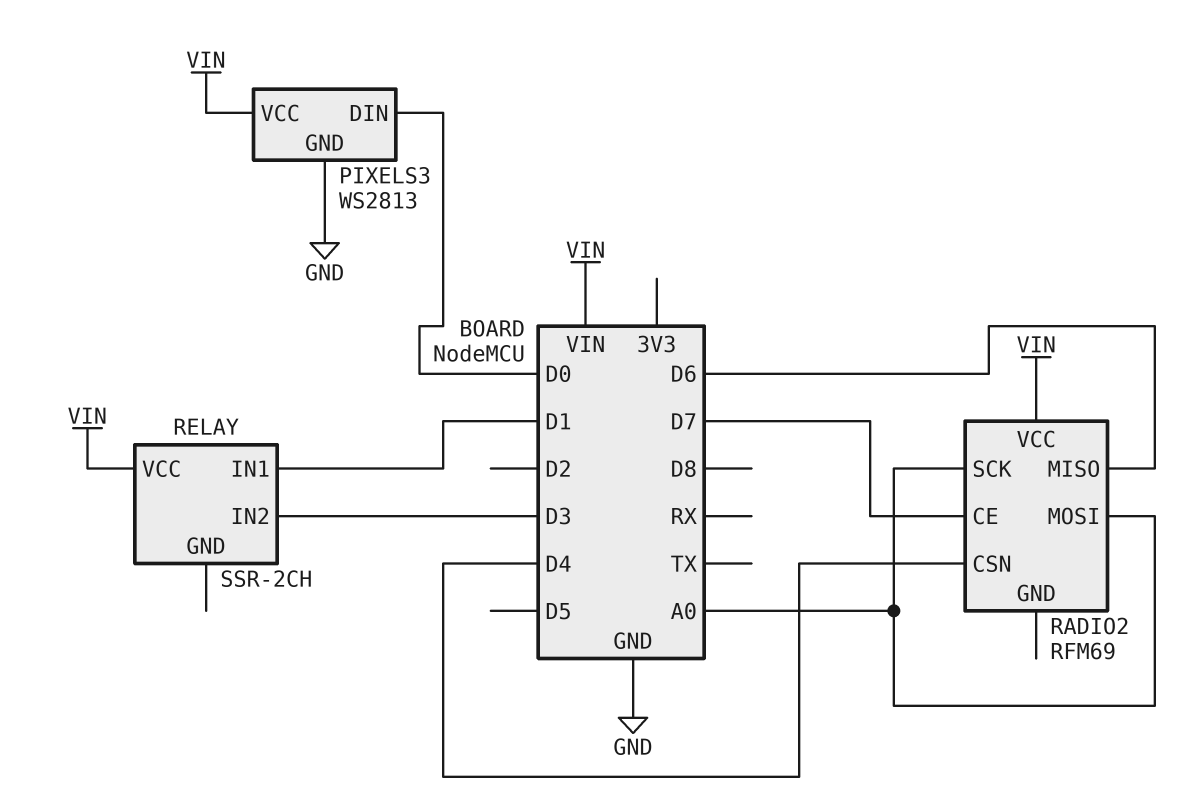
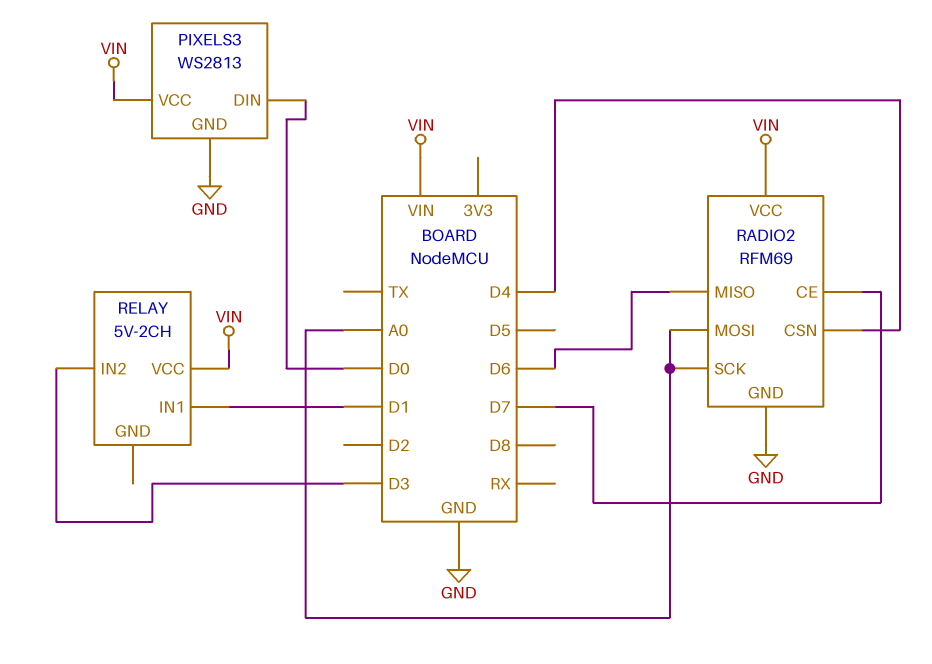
RADIO2 pin GND: none -> GND
RELAY: SSR-2CH -> 5V-2CH

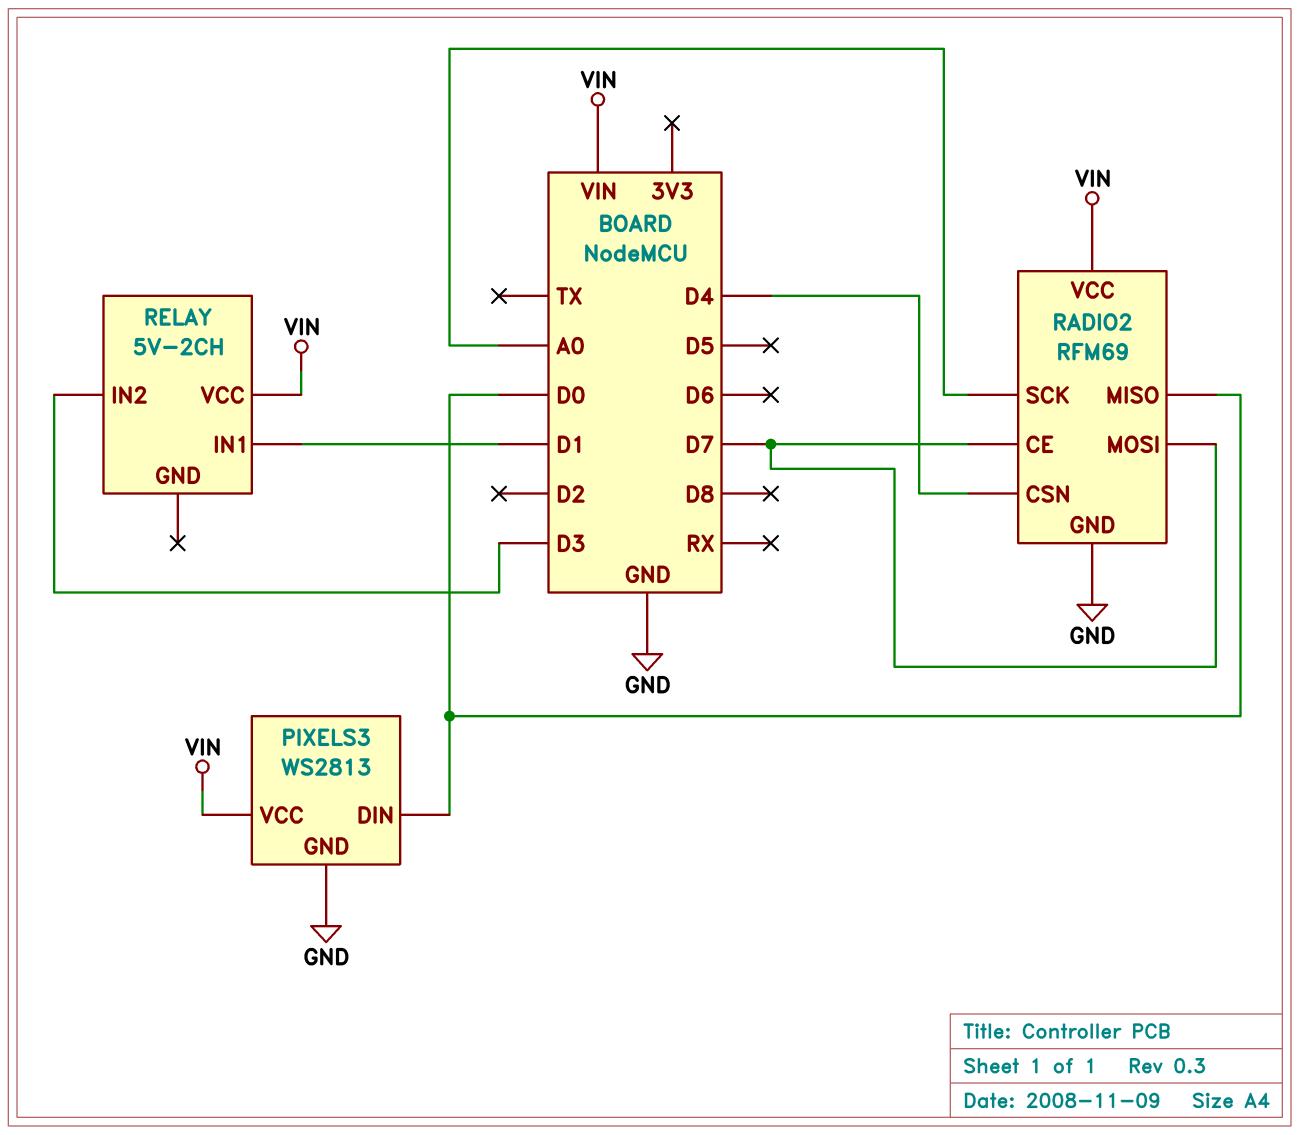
RADIO2 pin MISO: D6 -> D0
RADIO2 pin MOSI: A0 -> D7

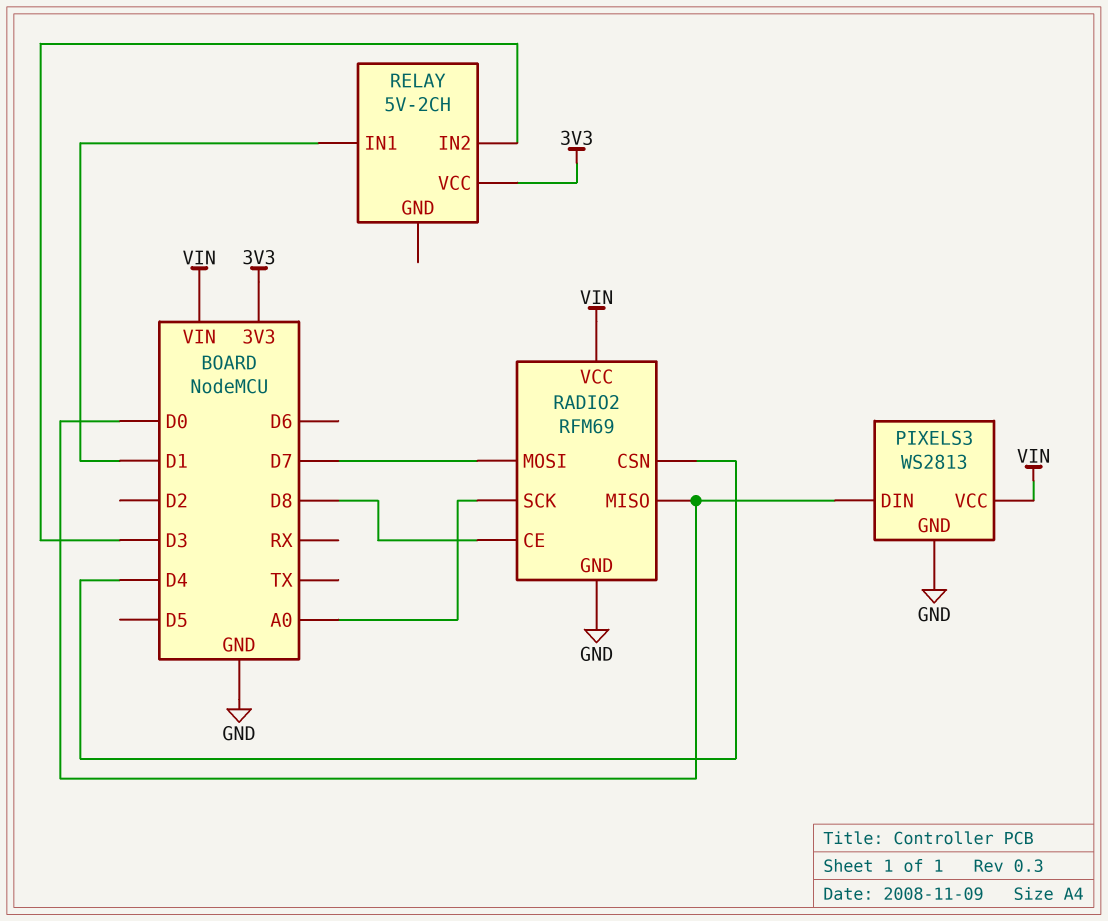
RADIO2 pin CE: D7 -> D8
RELAY pin VCC: VIN -> 3V3

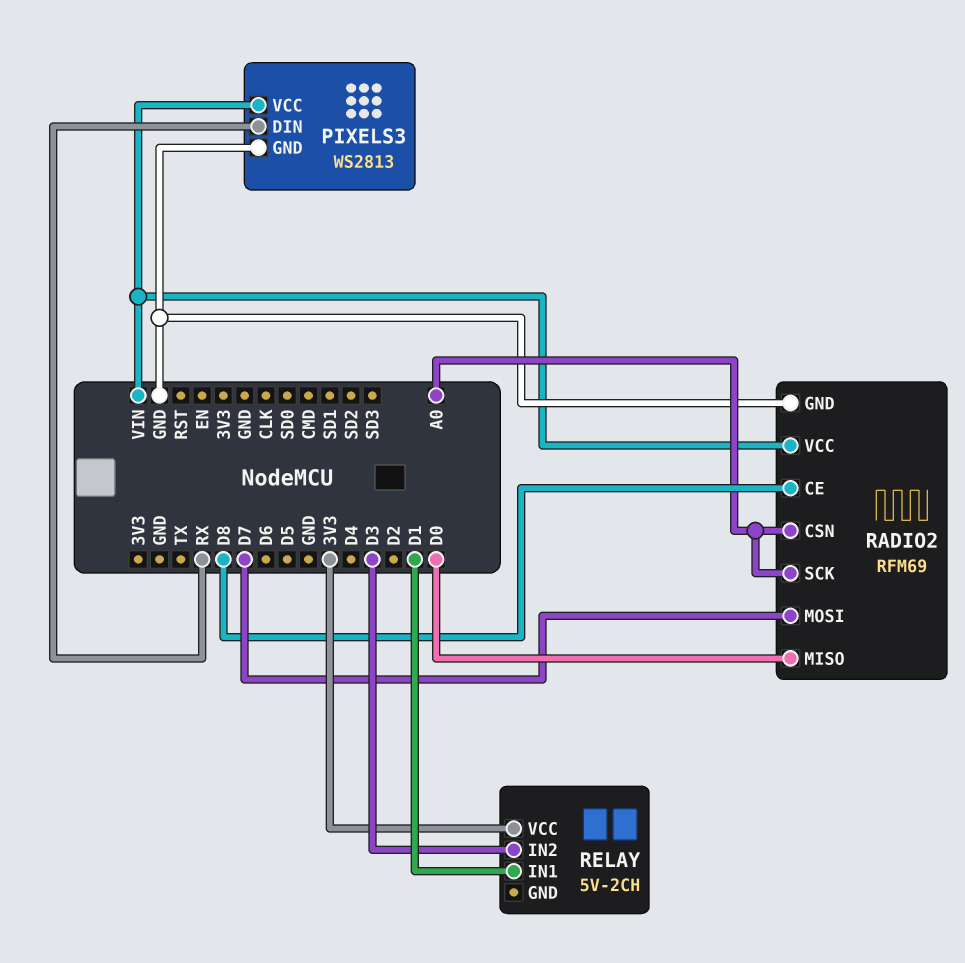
PIXELS3 pin DIN: D0 -> RX
RADIO2 pin CSN: D4 -> A0

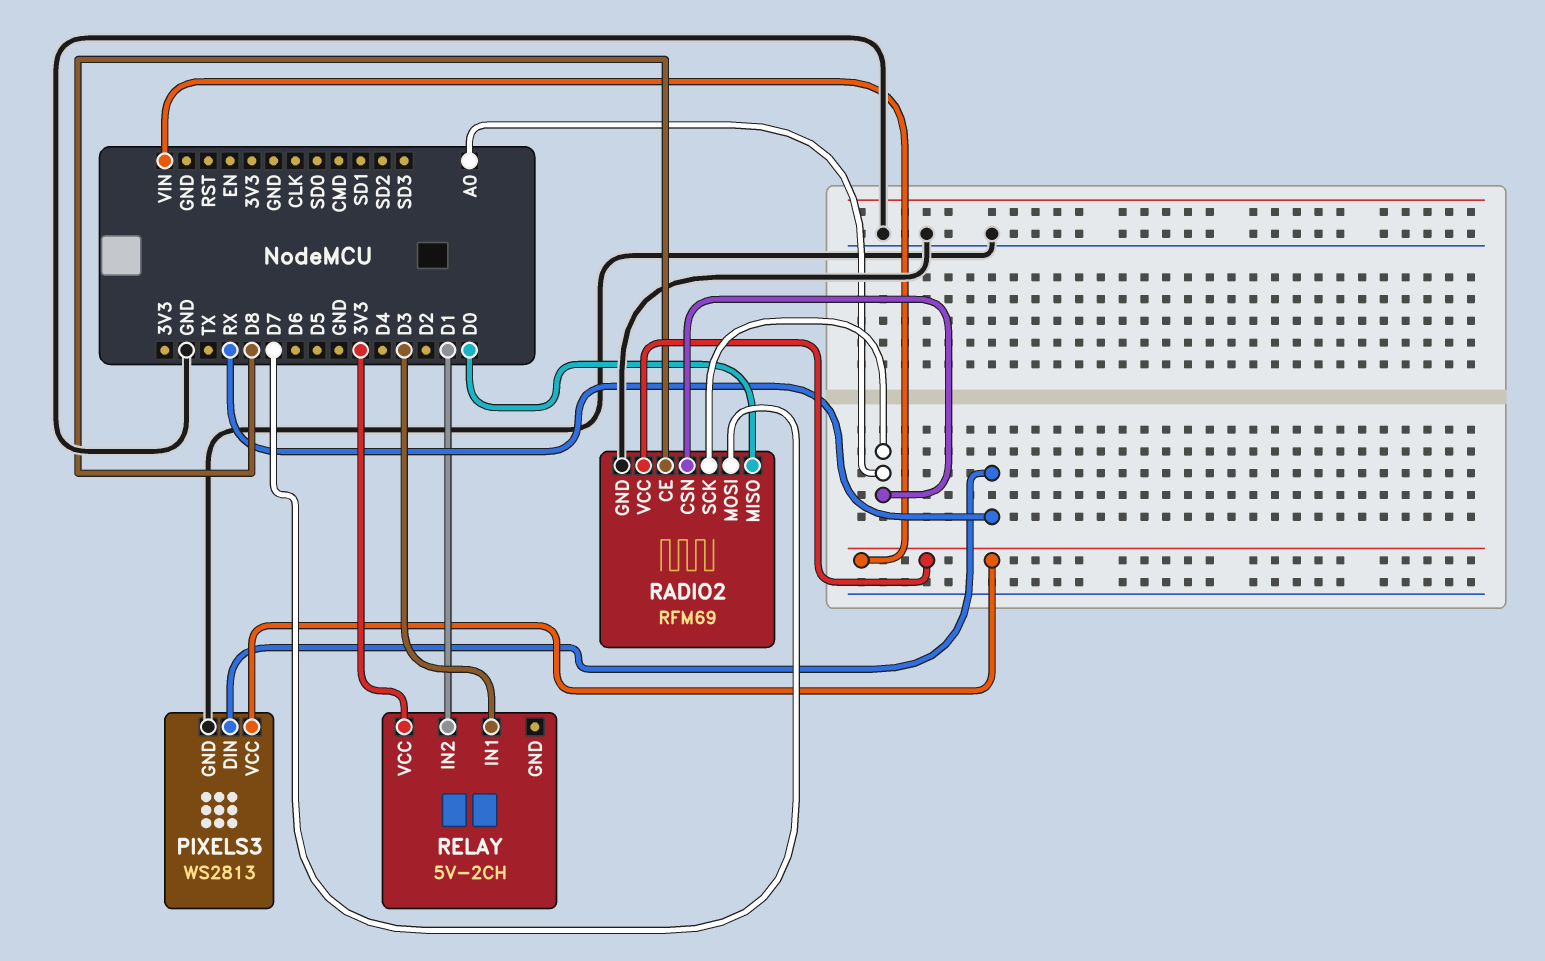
RELAY pin IN1: D1 -> D3
RELAY pin IN2: D3 -> D1

